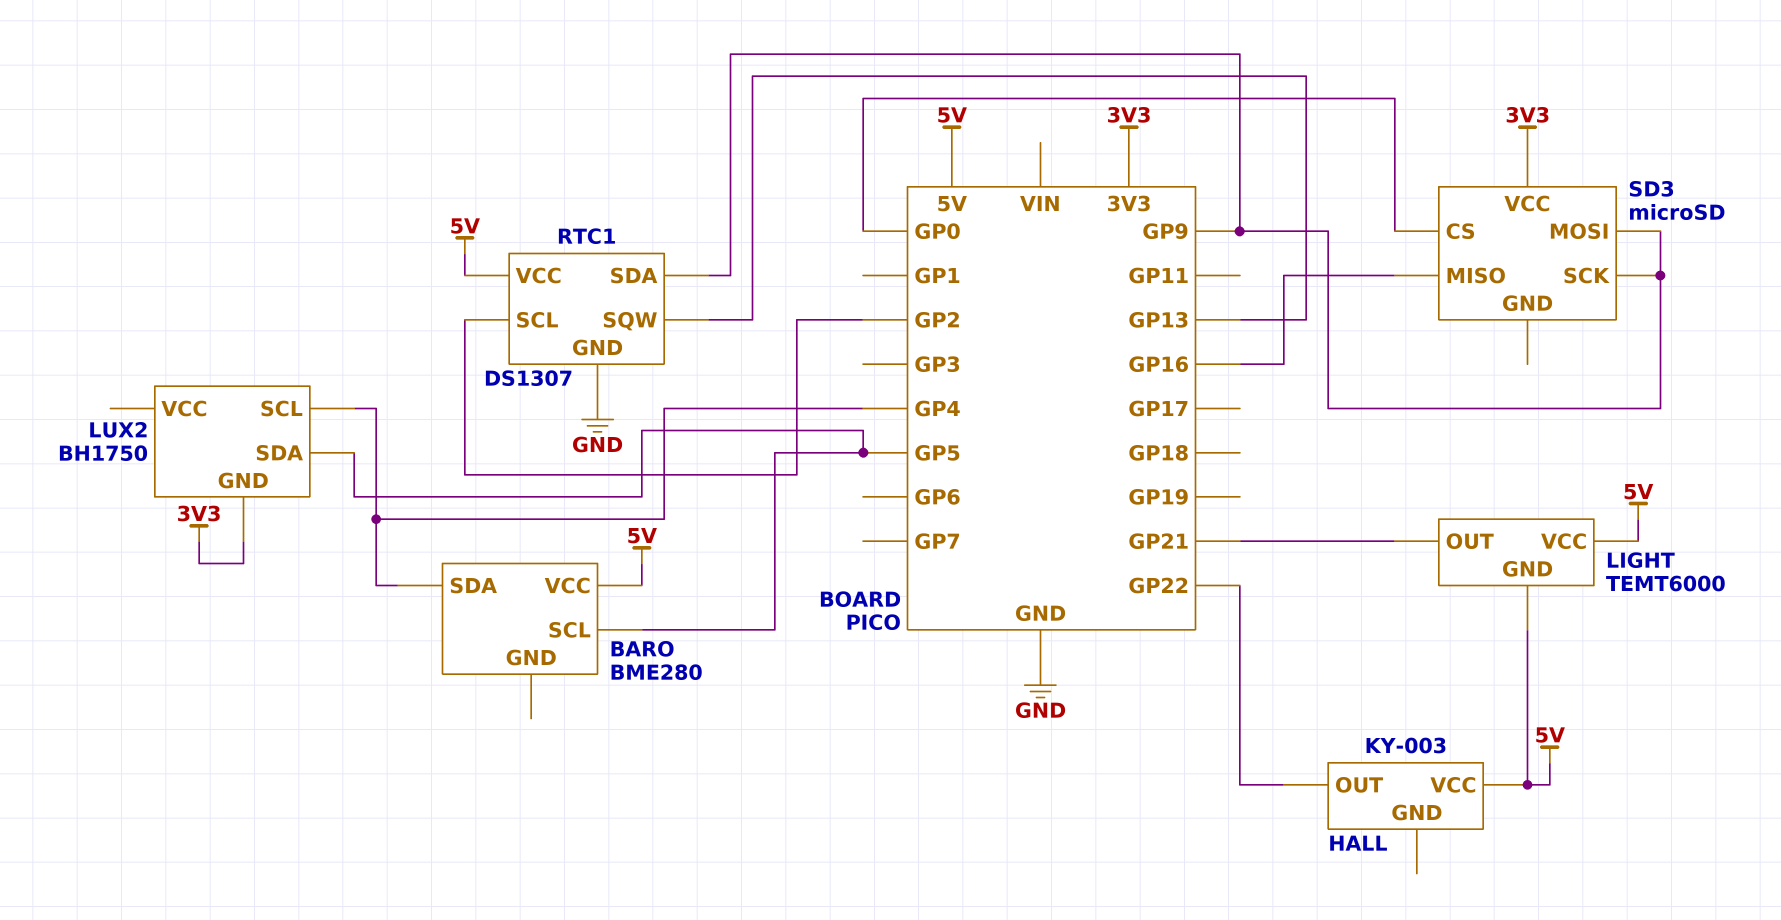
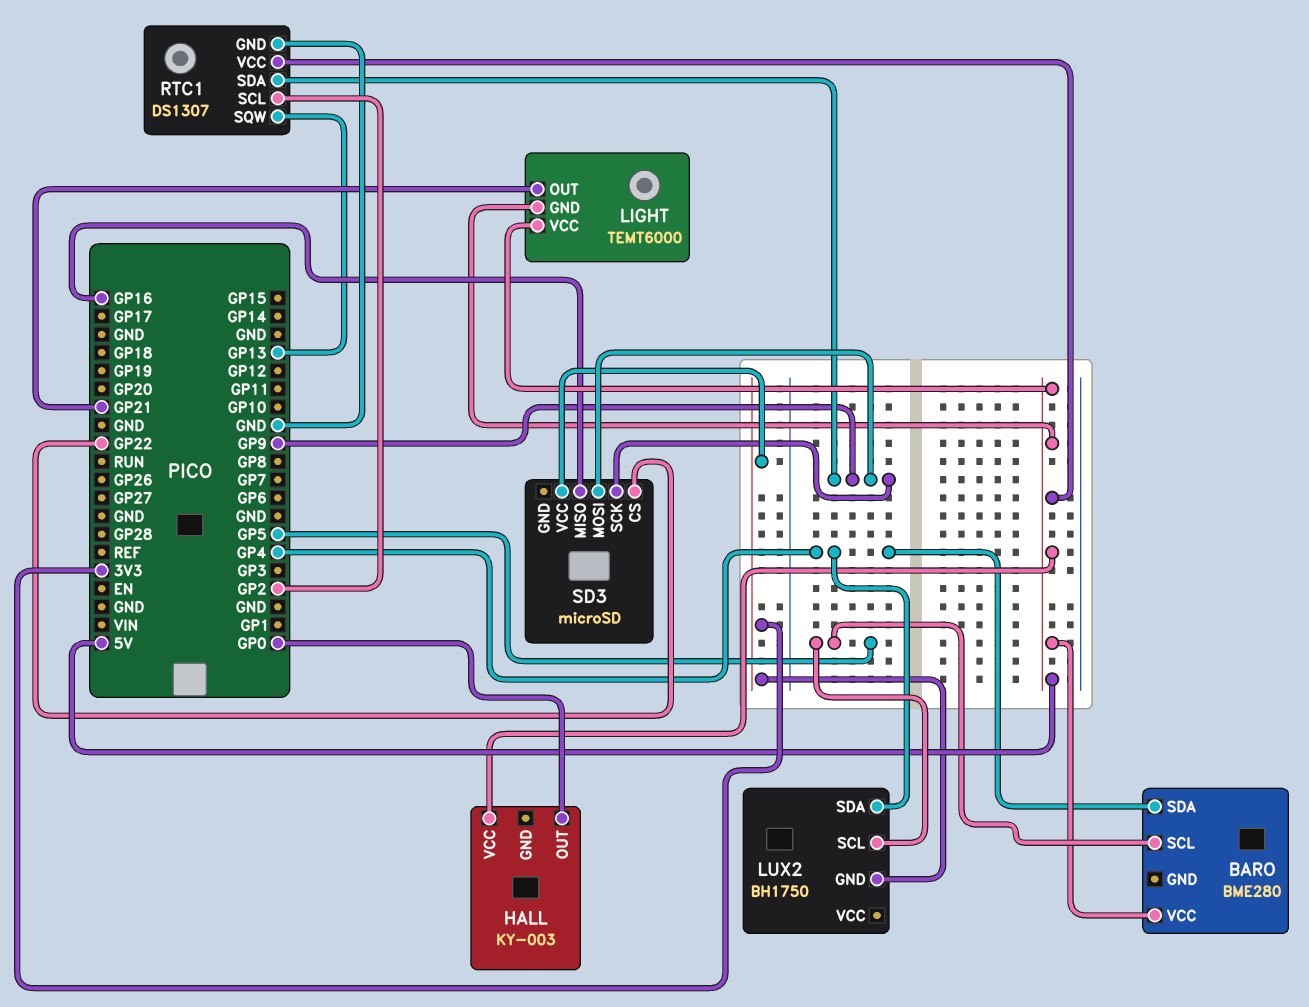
HALL pin OUT: GP22 -> GP0
LUX2 pin SCL: GP4 -> GP5
LUX2 pin SDA: GP5 -> GP4
SD3 pin CS: GP0 -> GP22

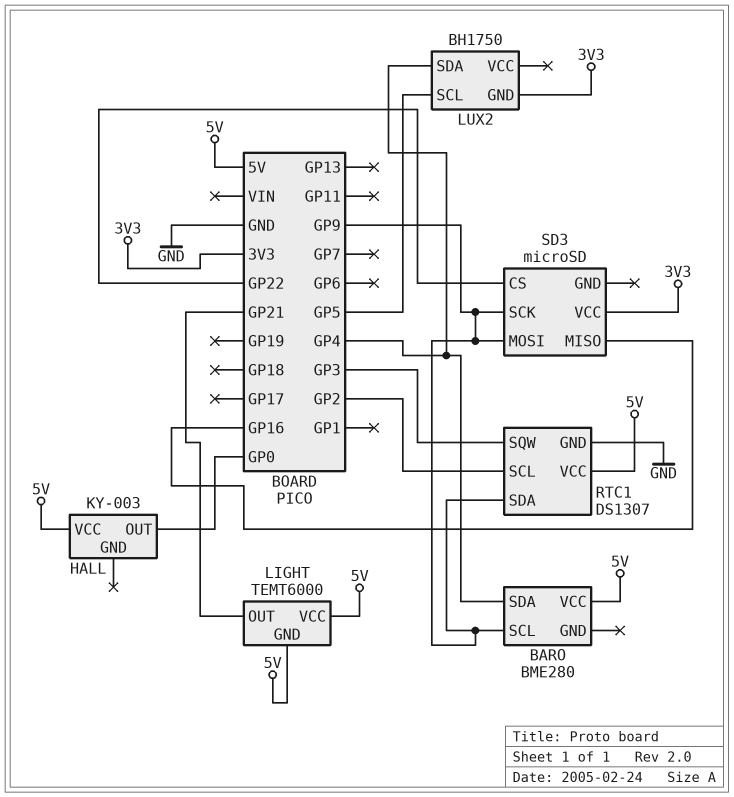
BARO pin SCL: GP5 -> GP9
RTC1 pin SQW: GP13 -> GP3

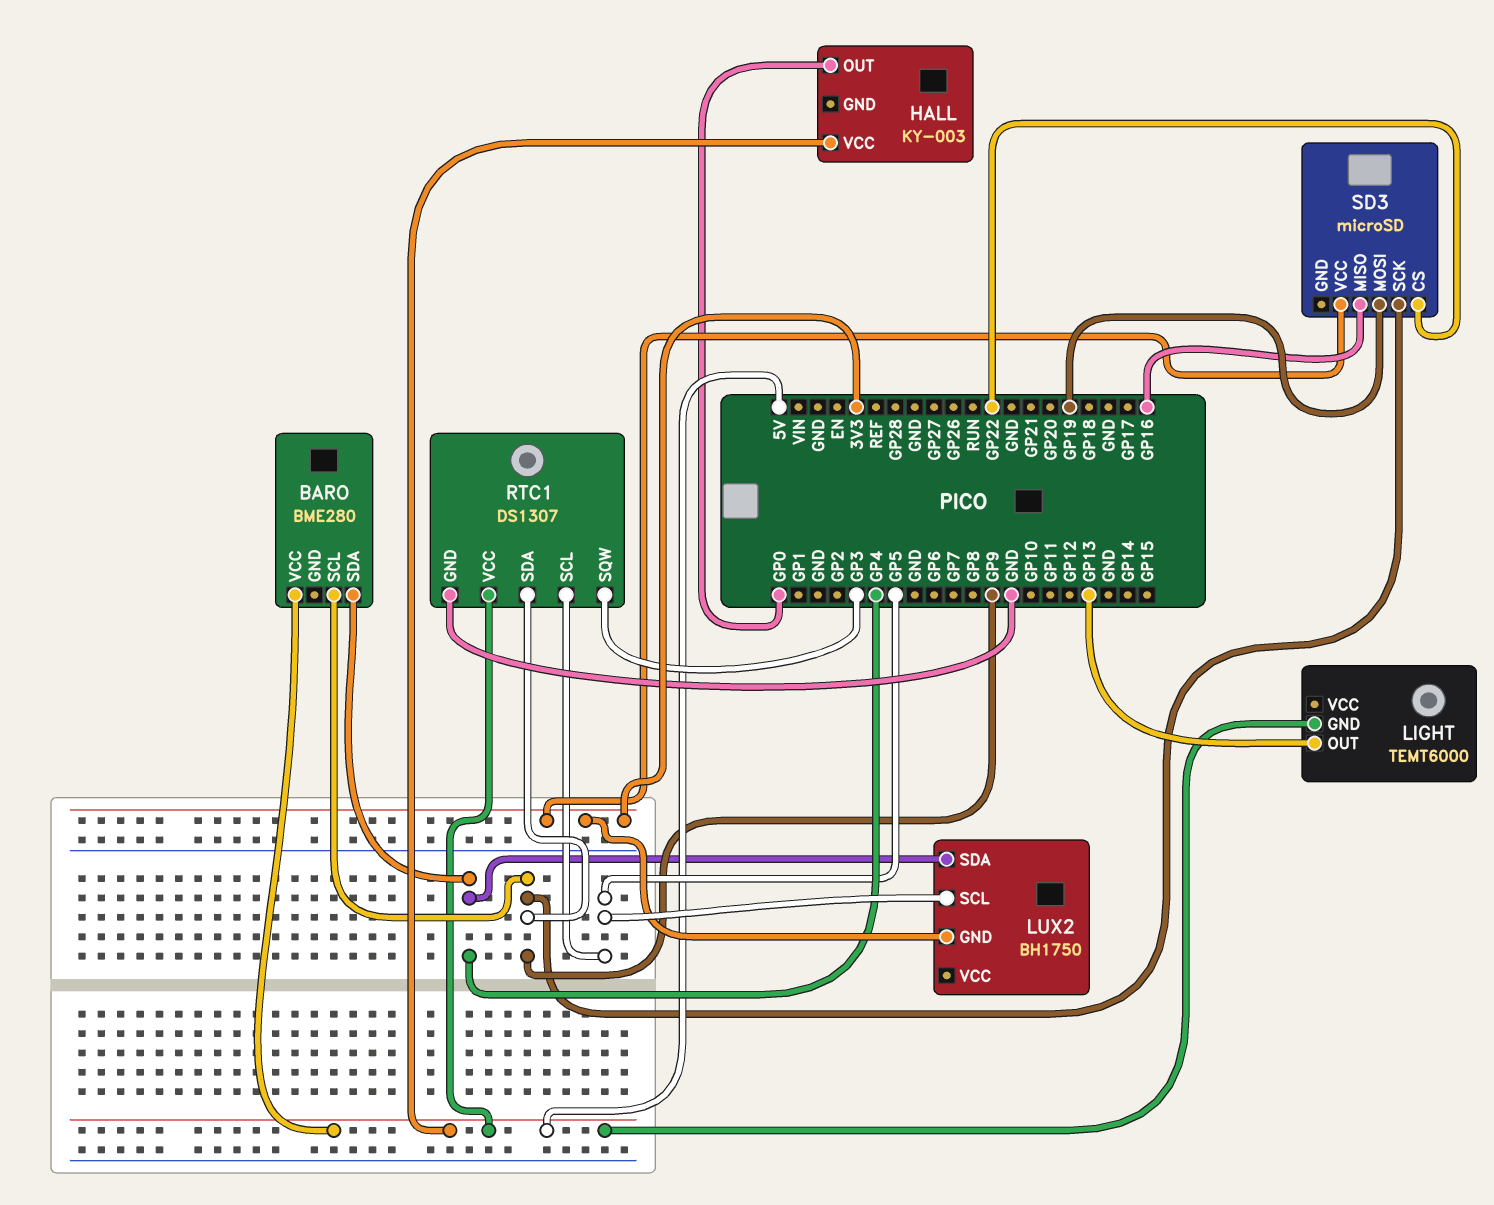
LIGHT pin OUT: GP21 -> GP13
LIGHT pin VCC: 5V -> none
RTC1 pin SCL: GP2 -> GP5
SD3 pin MOSI: GP9 -> GP19

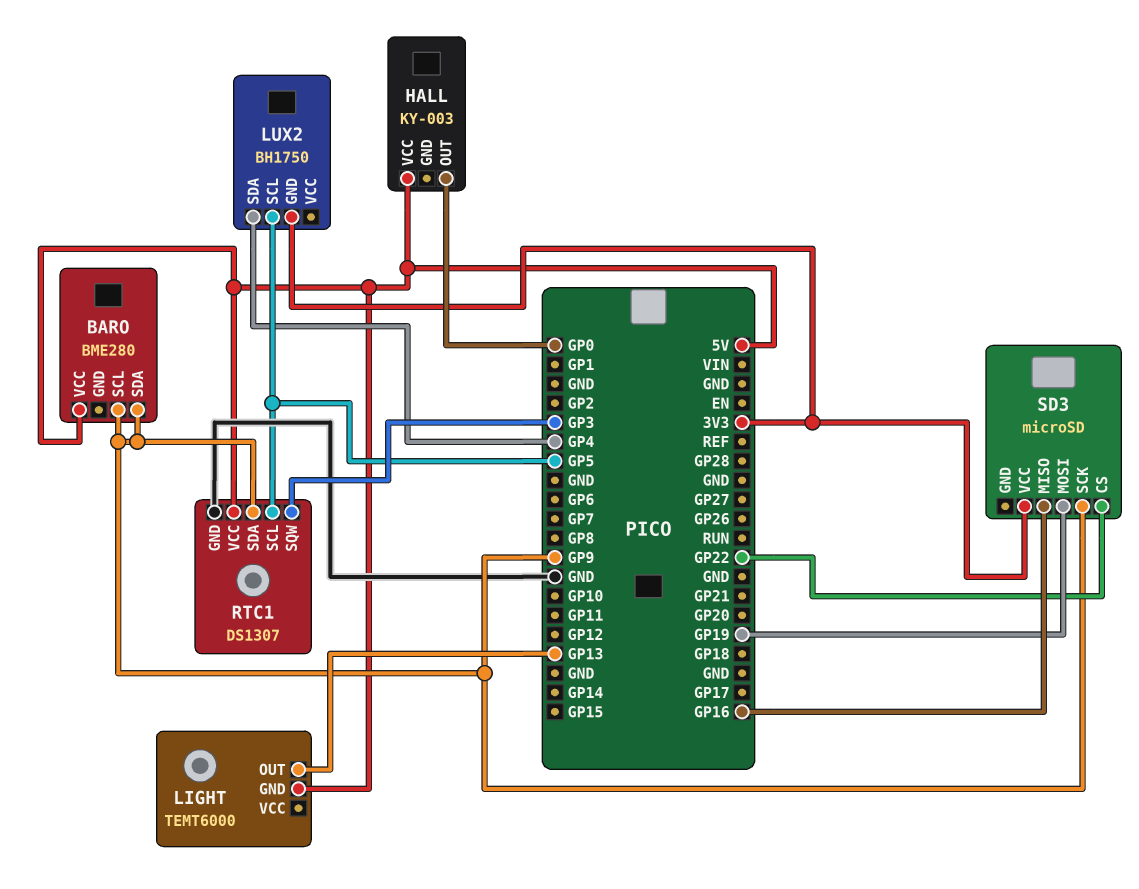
BARO pin SDA: GP4 -> GP9

